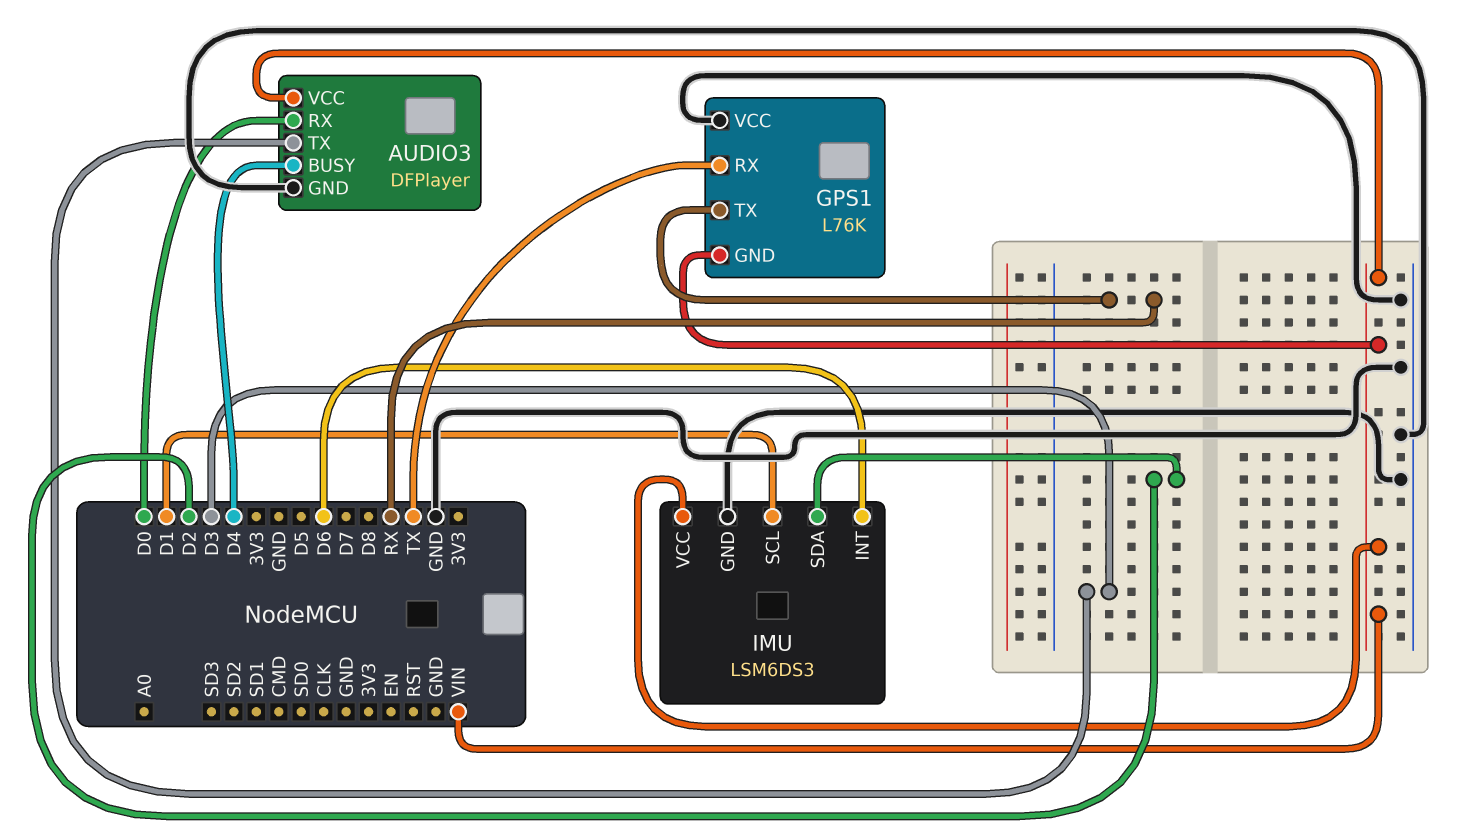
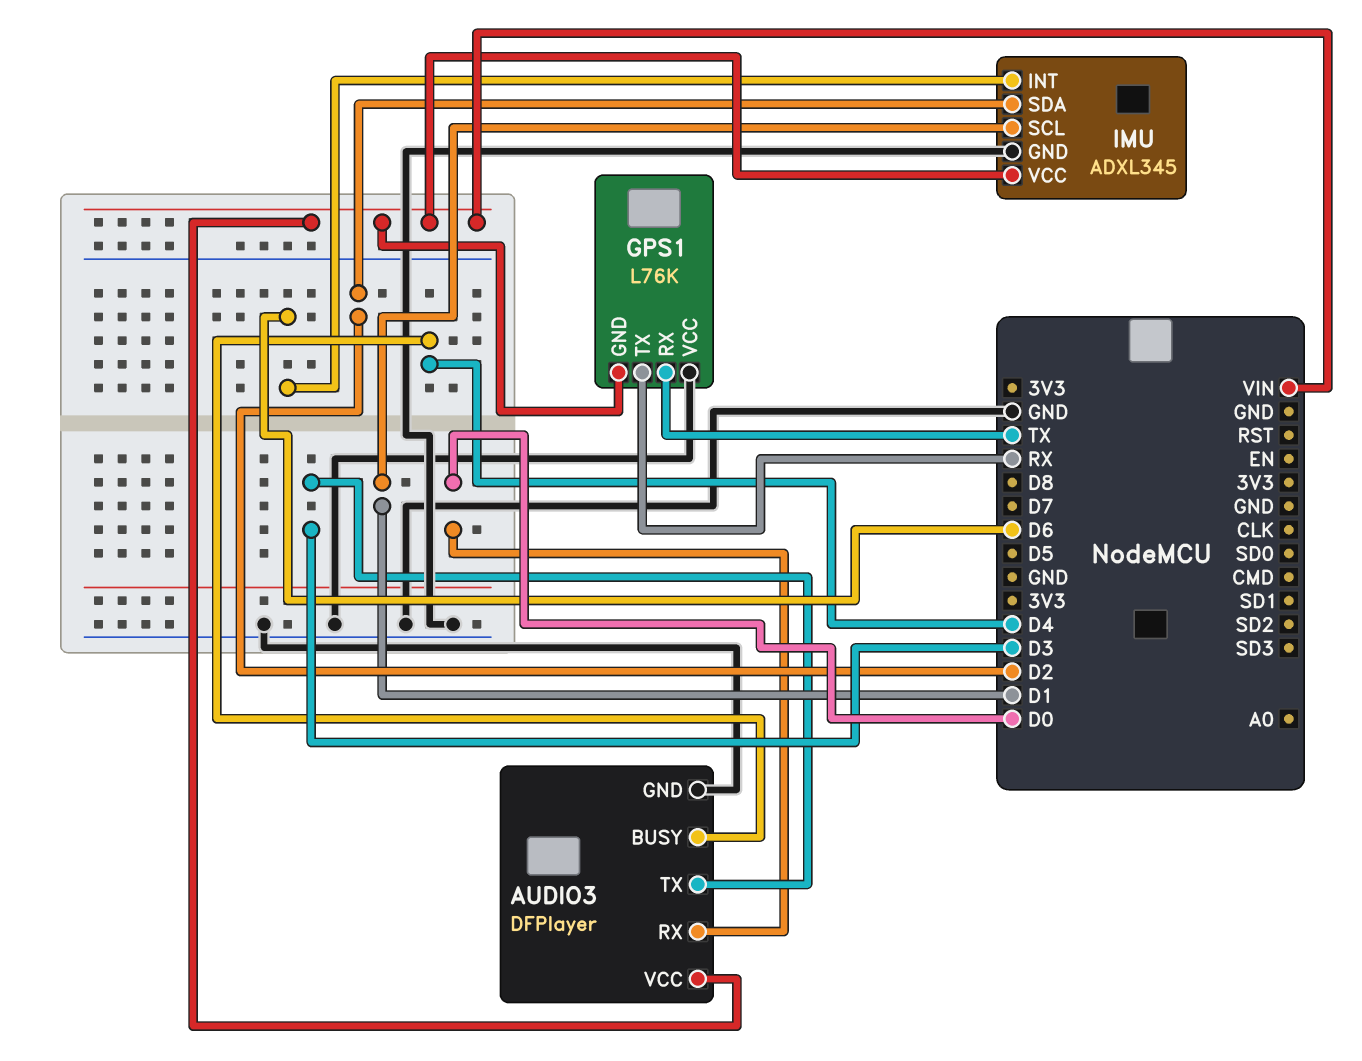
IMU: LSM6DS3 -> ADXL345

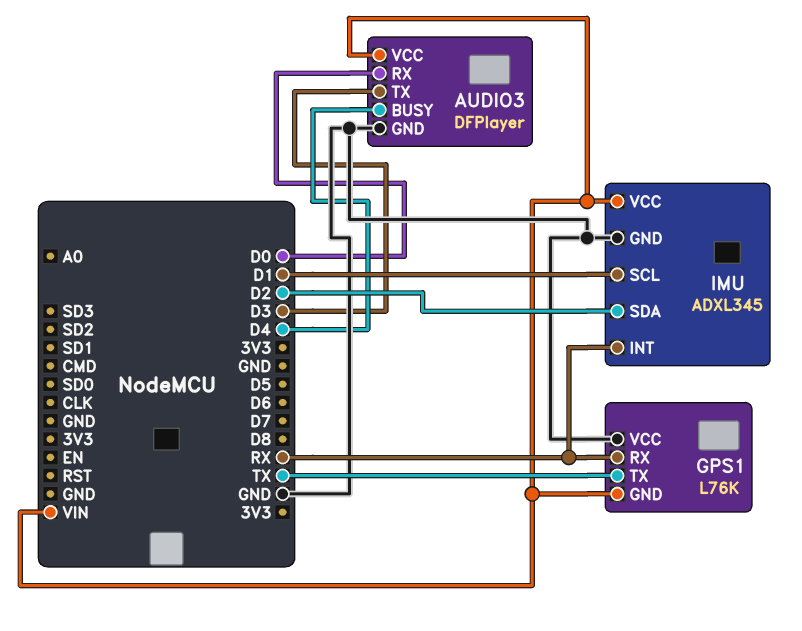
GPS1 pin RX: TX -> RX
GPS1 pin TX: RX -> TX
IMU pin INT: D6 -> RX

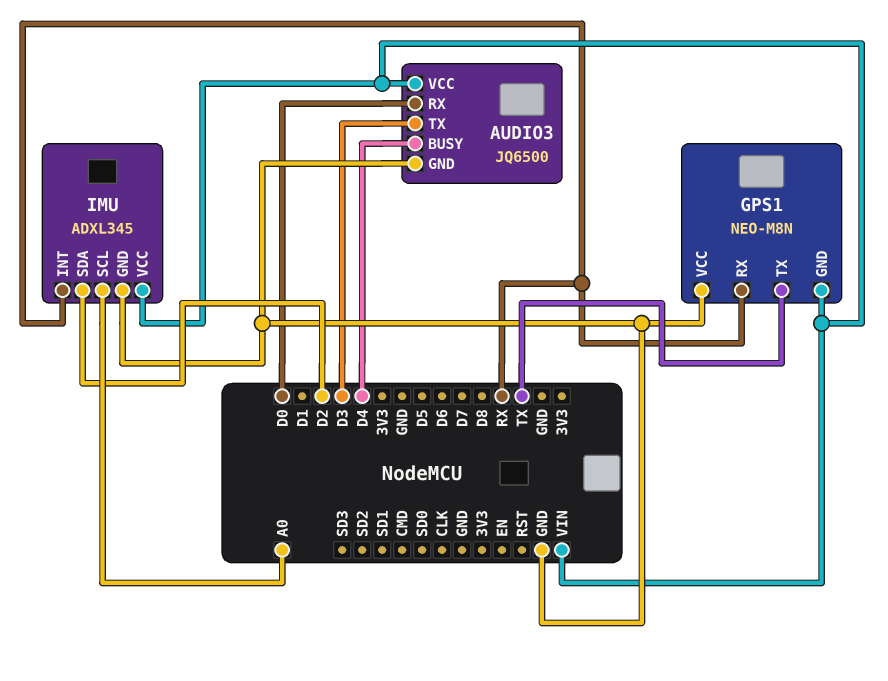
AUDIO3: DFPlayer -> JQ6500
GPS1: L76K -> NEO-M8N
IMU pin SCL: D1 -> A0

